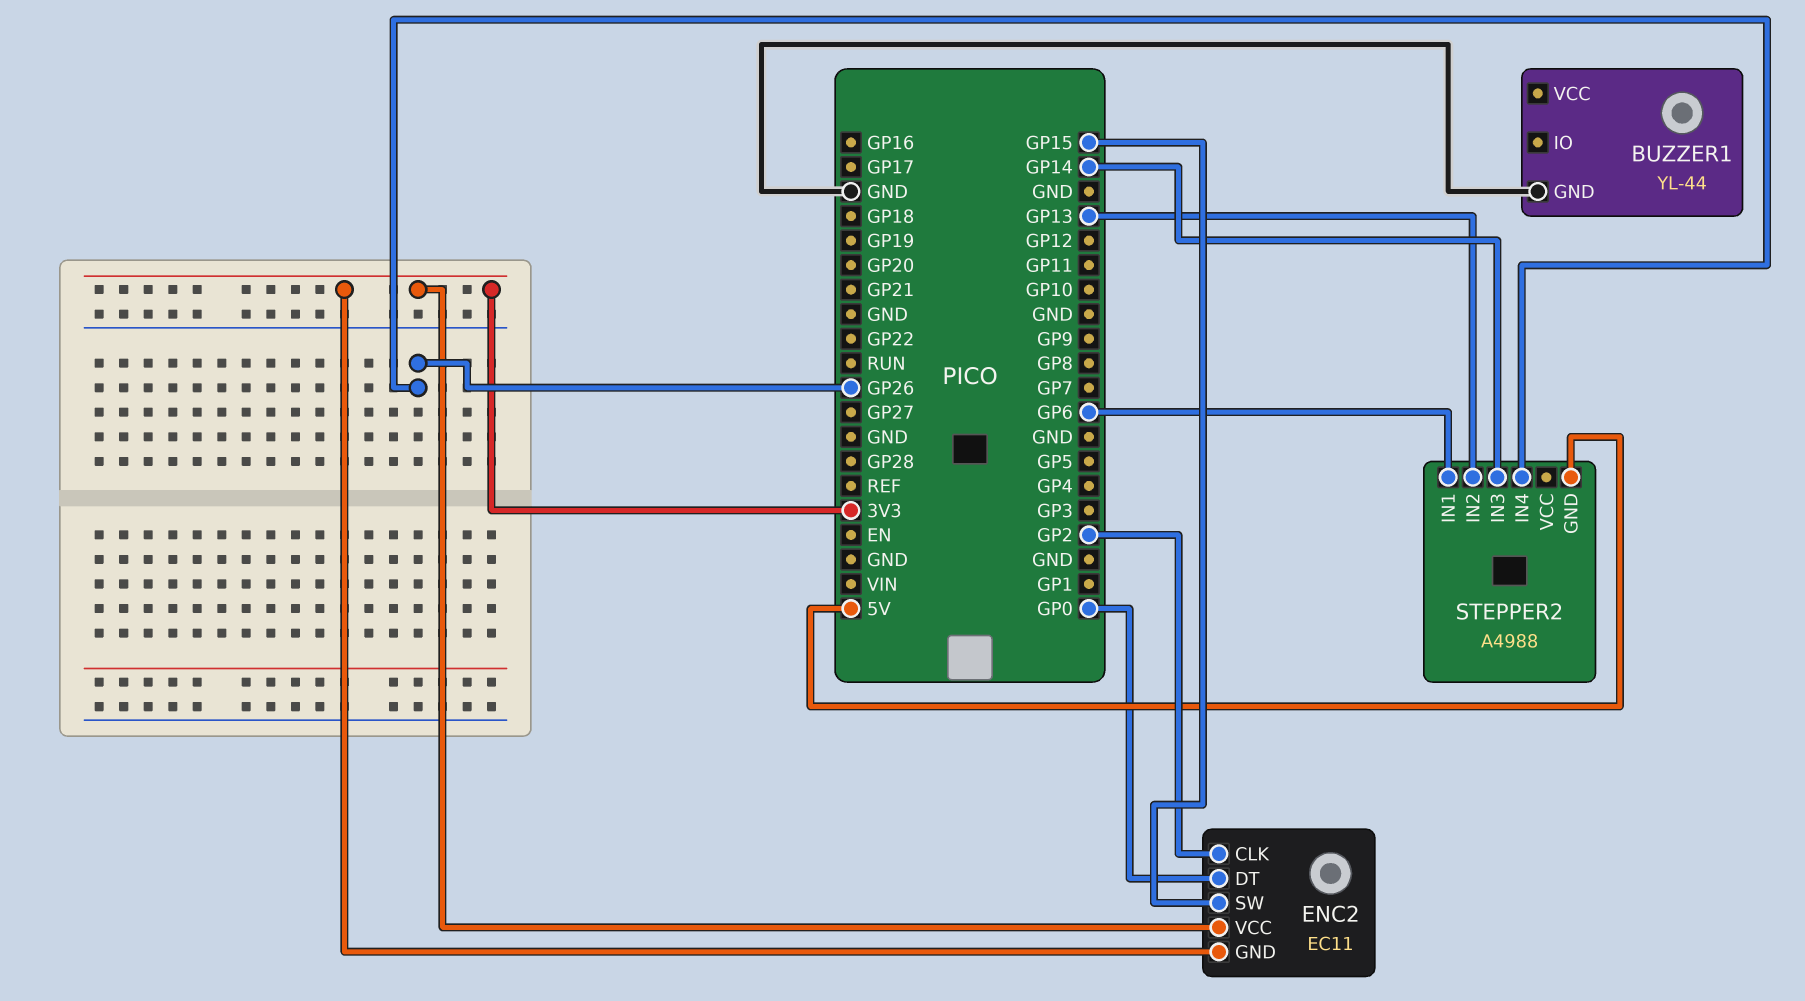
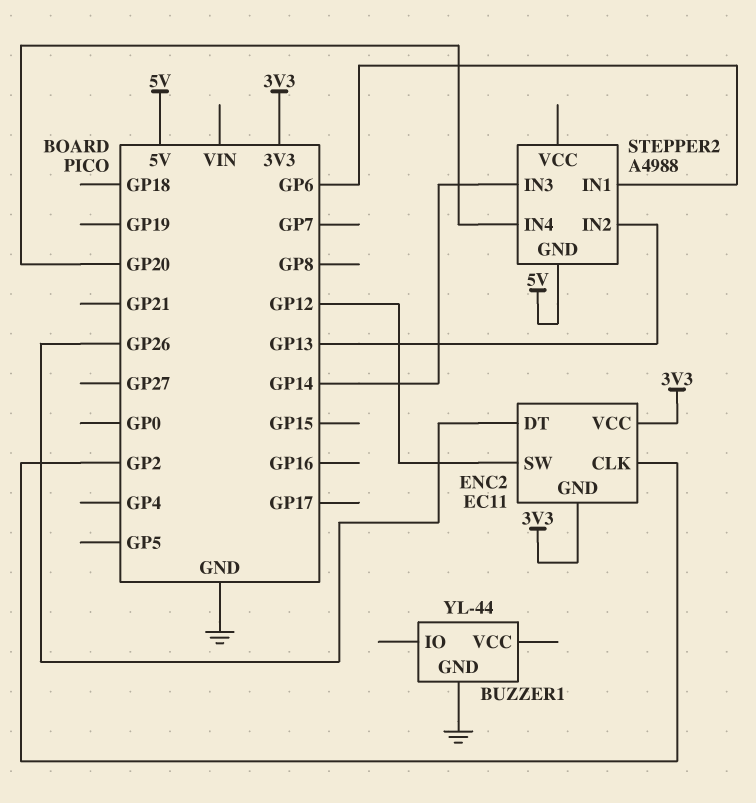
ENC2 pin DT: GP0 -> GP26
ENC2 pin SW: GP15 -> GP12
STEPPER2 pin IN4: GP26 -> GP20

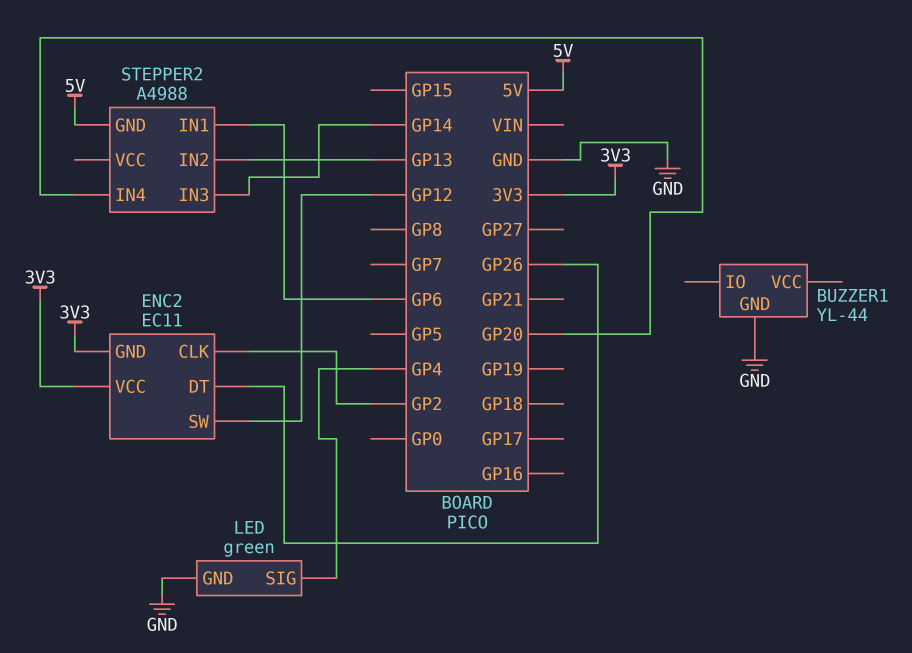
LED: none -> green
LED pin GND: none -> GND
LED pin SIG: none -> GP4

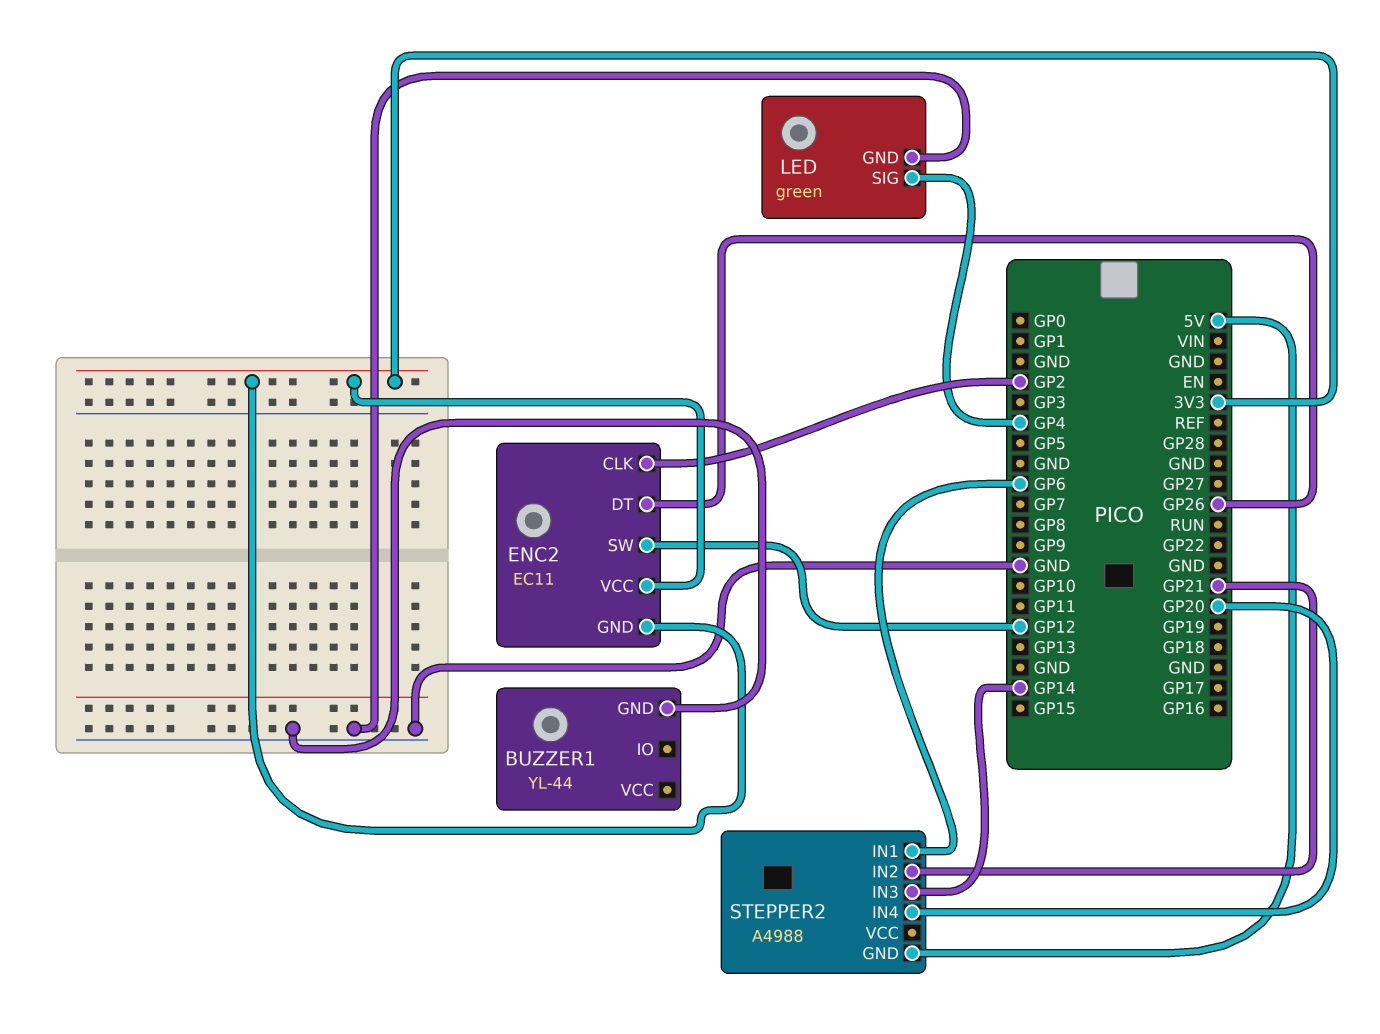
STEPPER2 pin IN2: GP13 -> GP21

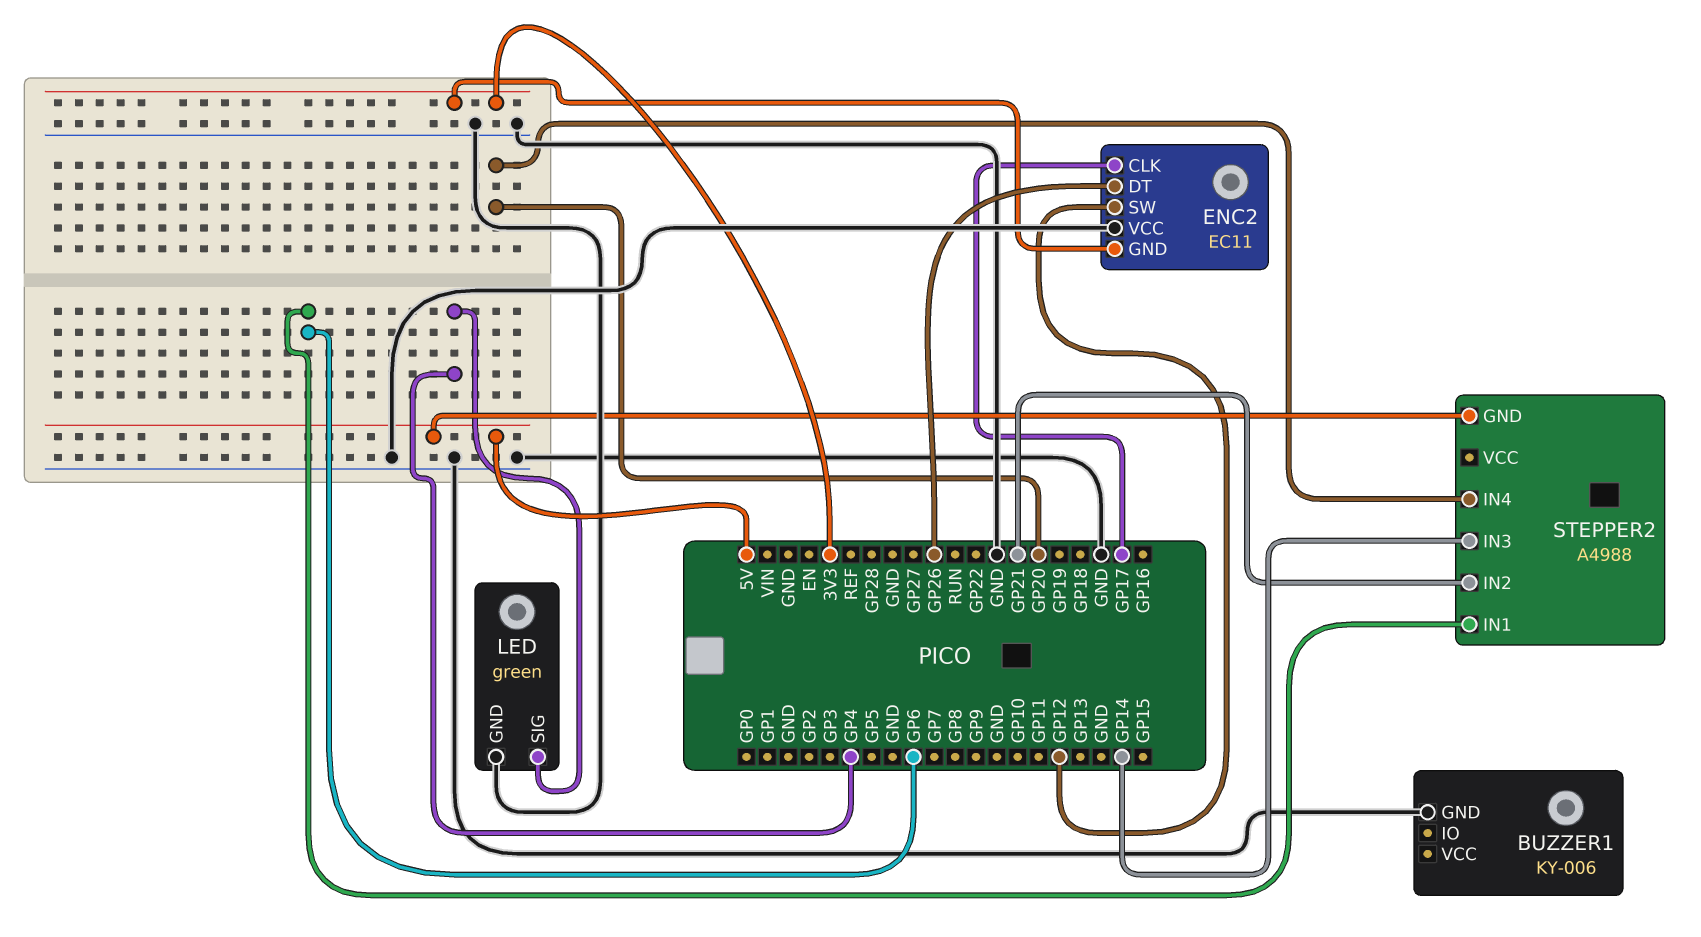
BUZZER1: YL-44 -> KY-006
ENC2 pin CLK: GP2 -> GP17
ENC2 pin VCC: 3V3 -> GND

